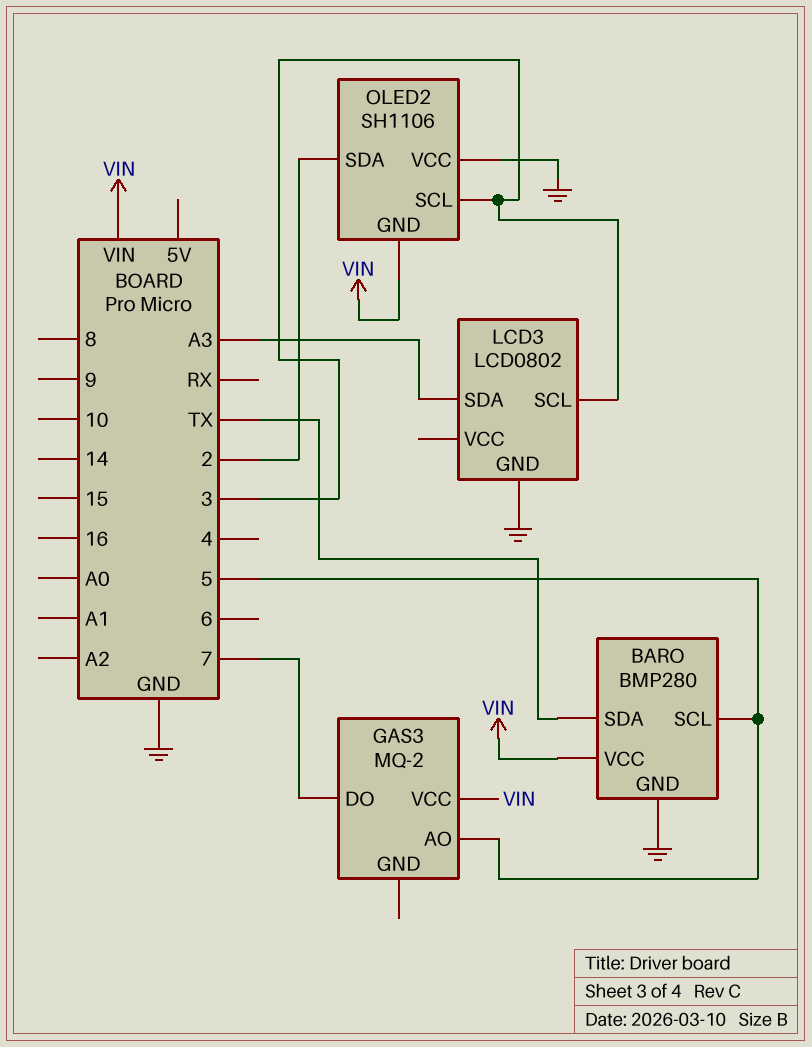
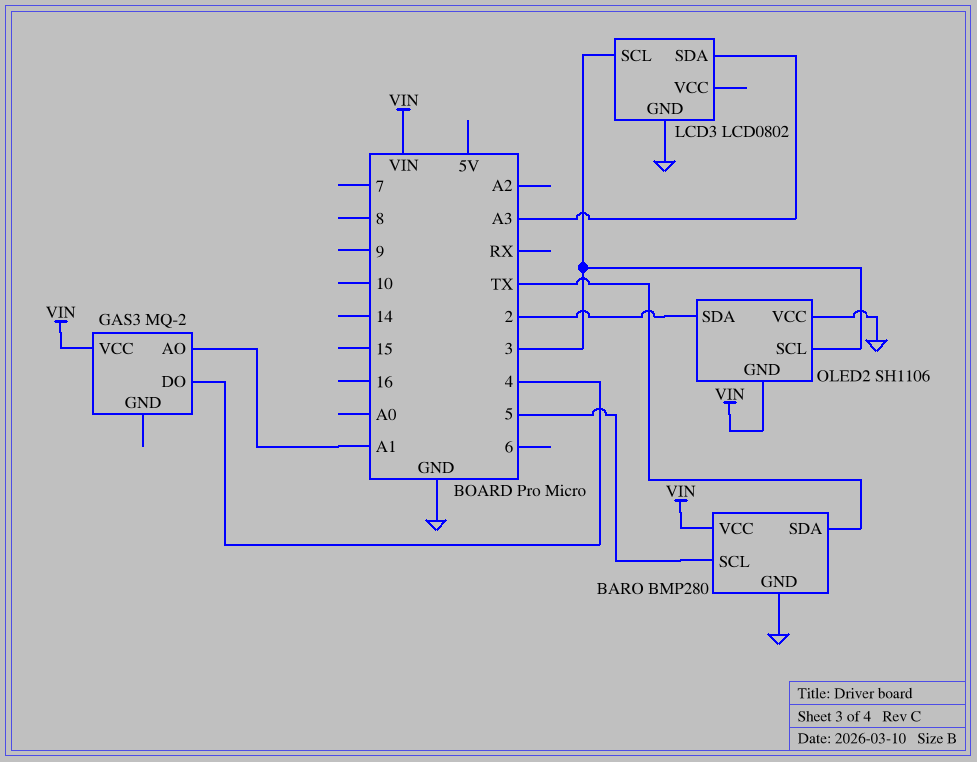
GAS3 pin AO: 5 -> A1
GAS3 pin DO: 7 -> 4

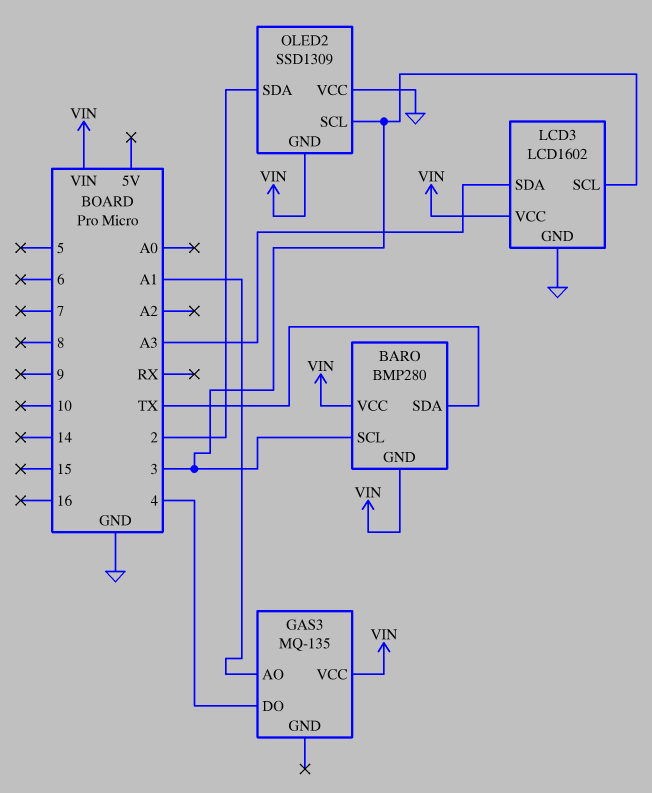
BARO pin GND: GND -> VIN
BARO pin SCL: 5 -> 3
GAS3: MQ-2 -> MQ-135
LCD3: LCD0802 -> LCD1602
LCD3 pin VCC: none -> VIN
OLED2: SH1106 -> SSD1309

